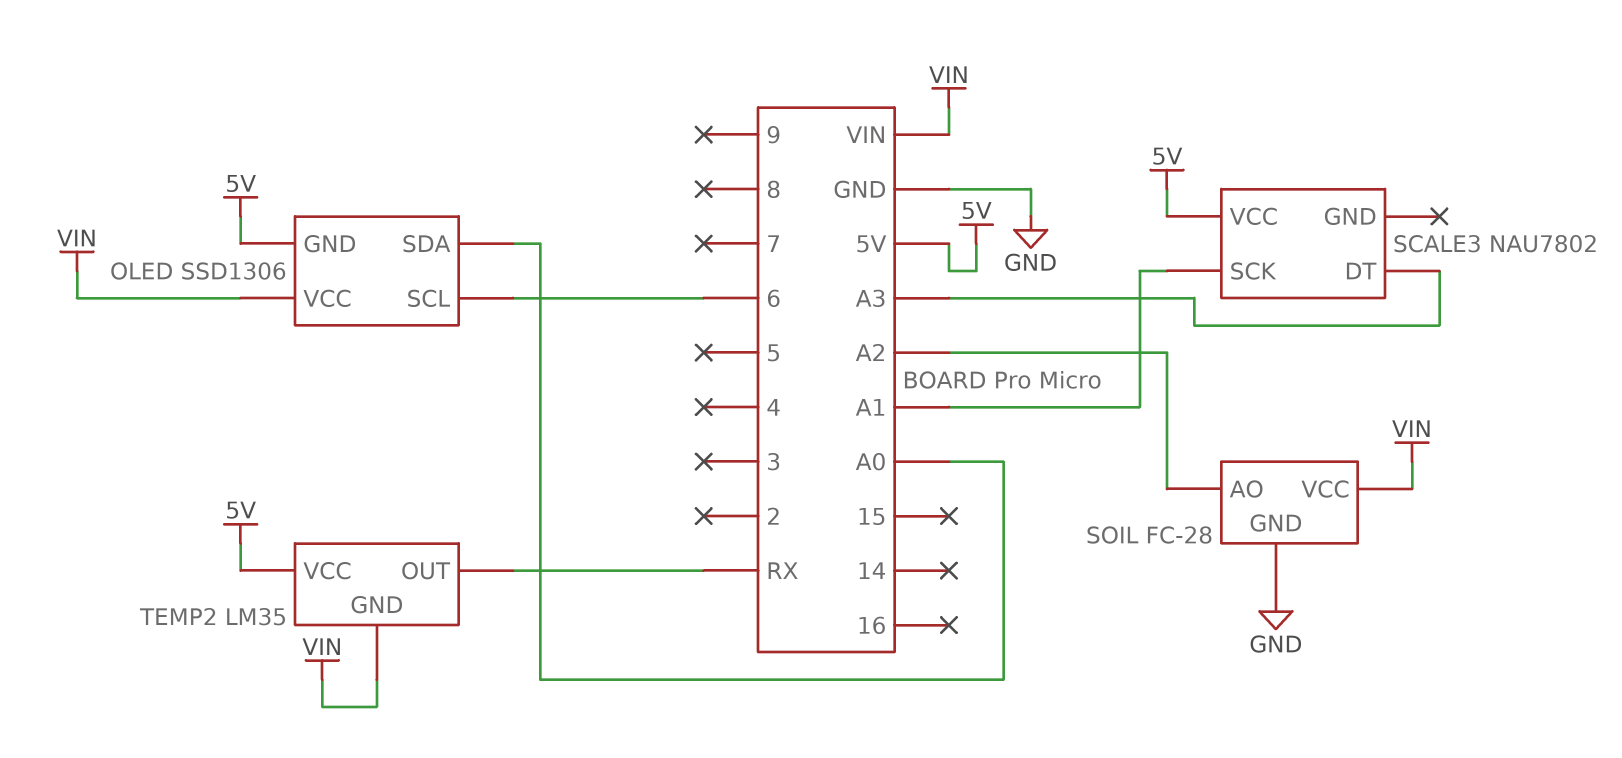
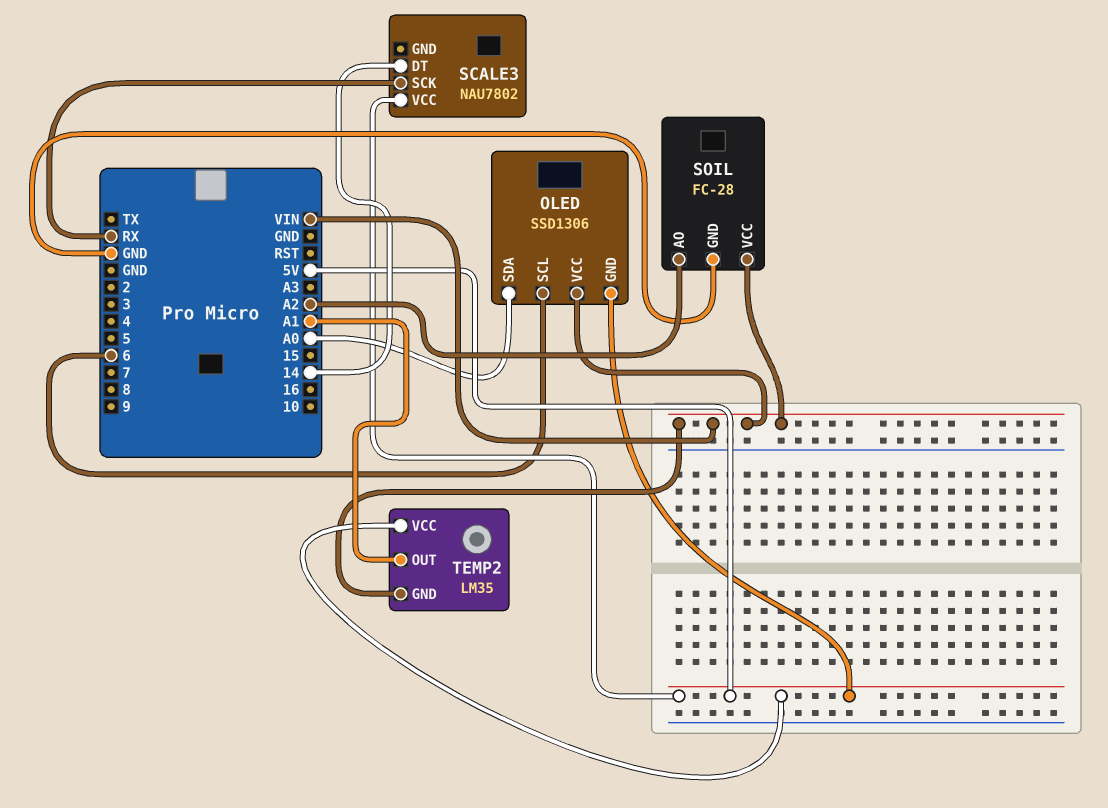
SCALE3 pin DT: A3 -> 14
SCALE3 pin SCK: A1 -> RX
TEMP2 pin OUT: RX -> A1

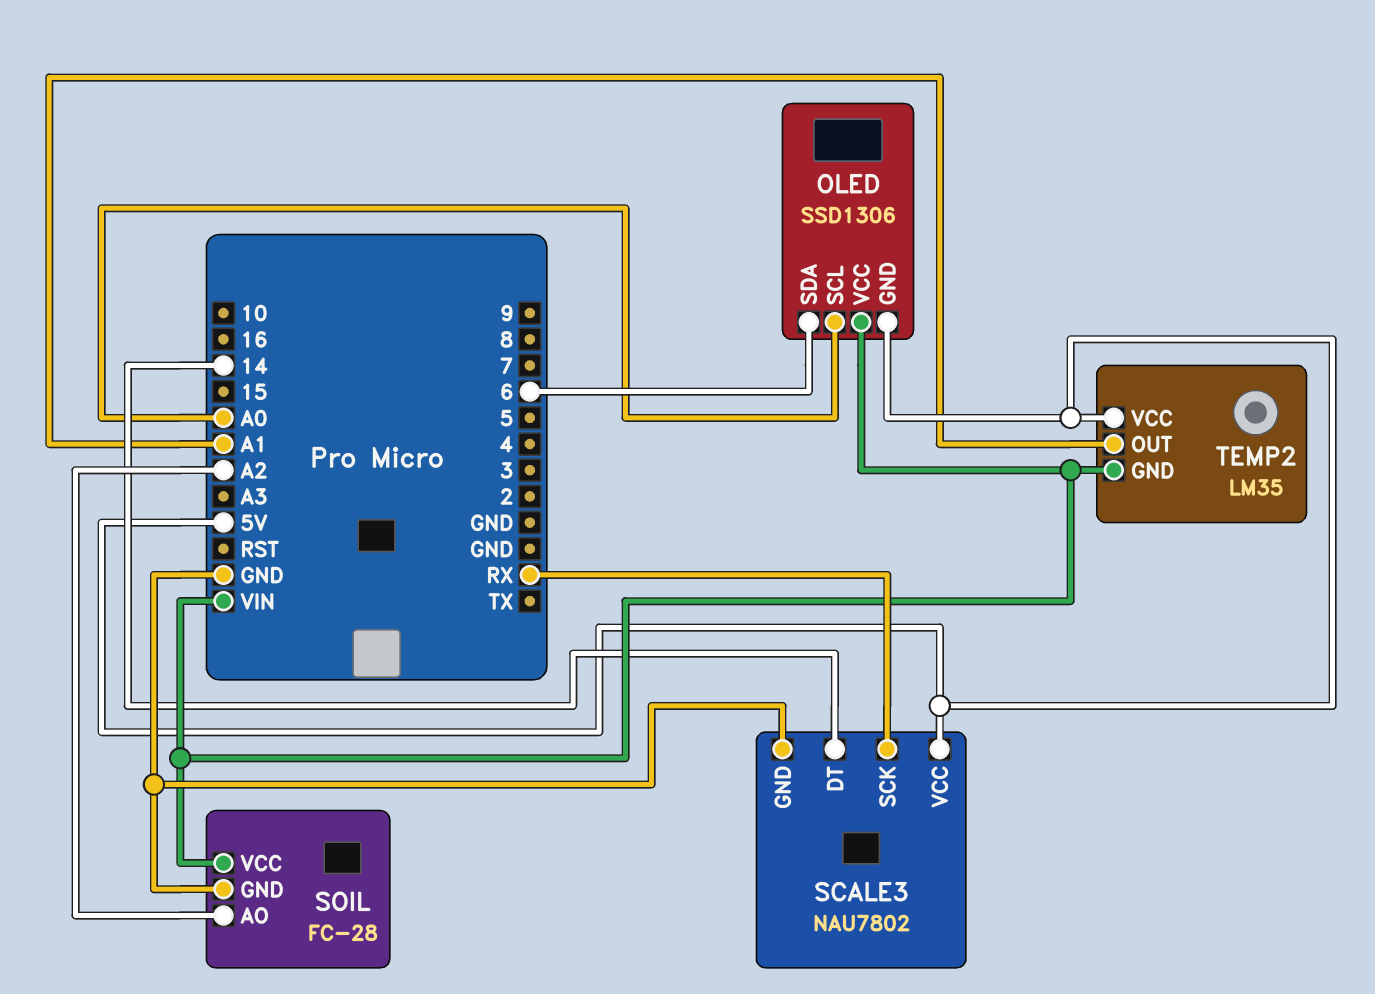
OLED pin SCL: 6 -> A0
OLED pin SDA: A0 -> 6
SCALE3 pin GND: none -> GND

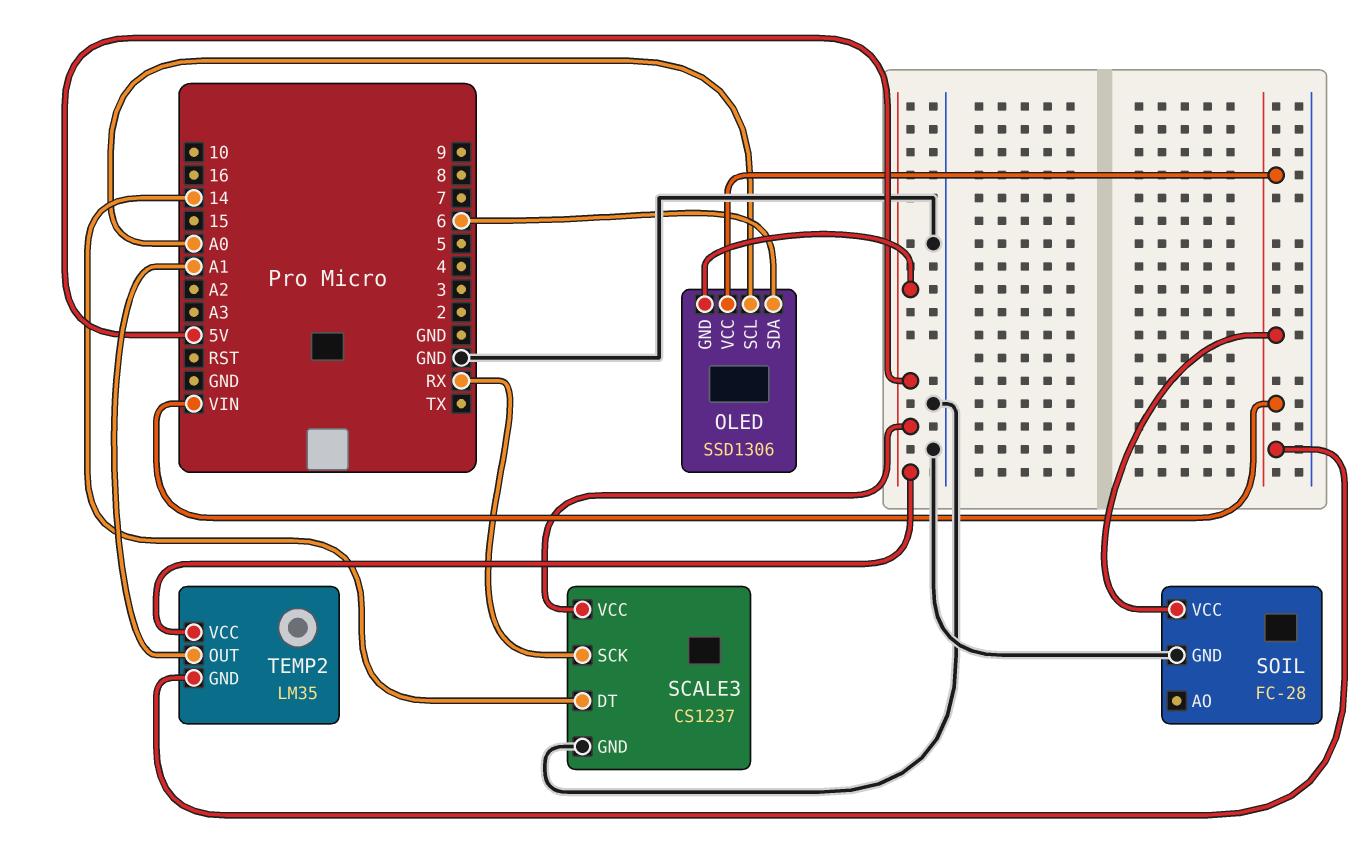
SCALE3: NAU7802 -> CS1237
SOIL pin AO: A2 -> none

